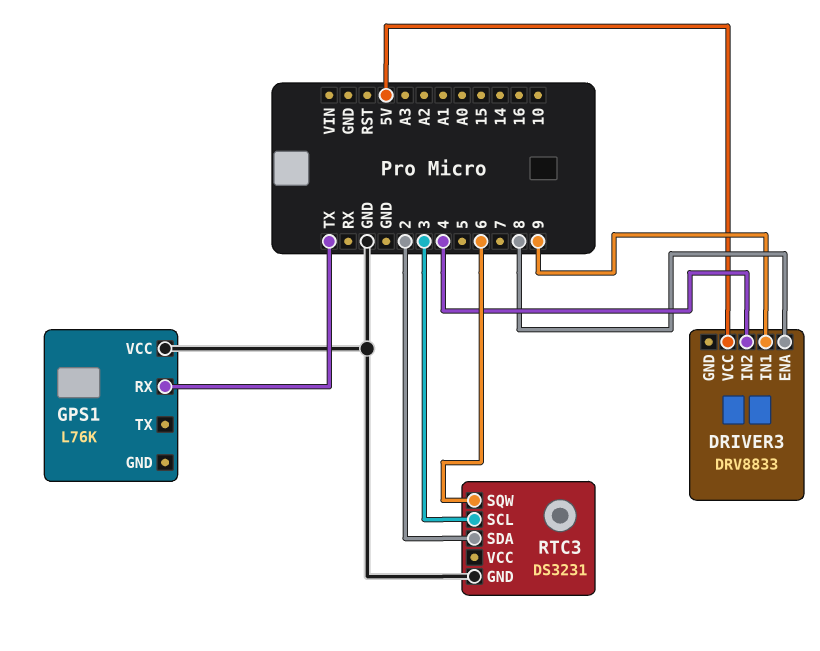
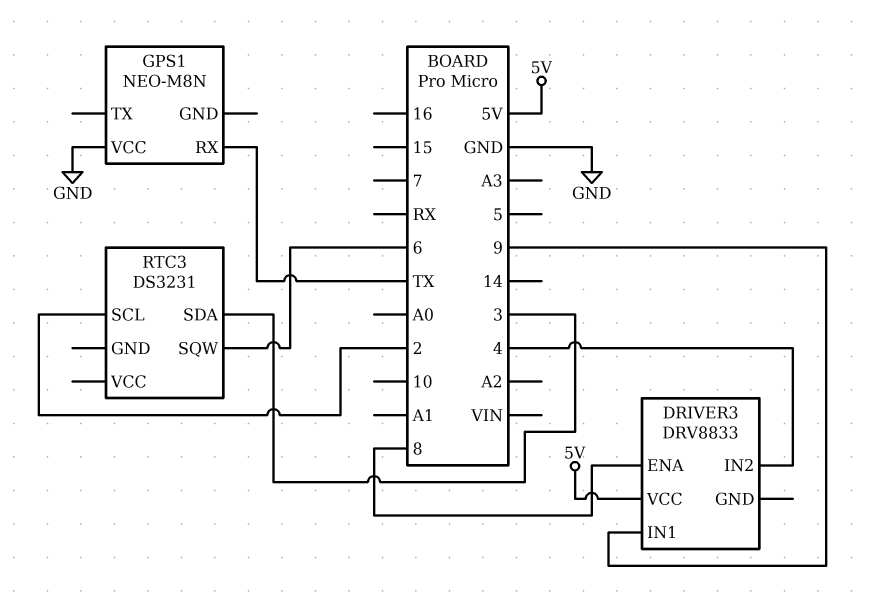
GPS1: L76K -> NEO-M8N
RTC3 pin GND: GND -> none
RTC3 pin SCL: 3 -> 2
RTC3 pin SDA: 2 -> 3

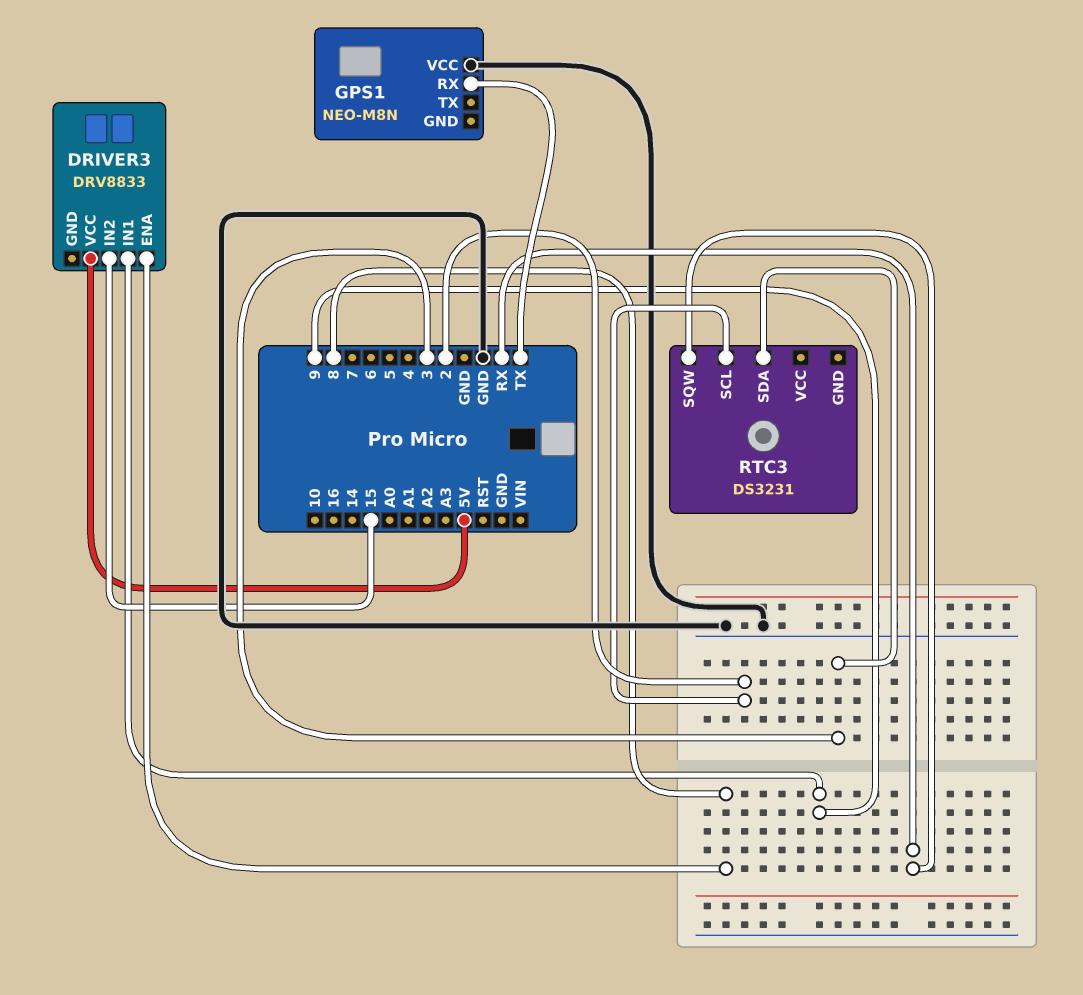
DRIVER3 pin IN2: 4 -> 15
RTC3 pin SQW: 6 -> RX

